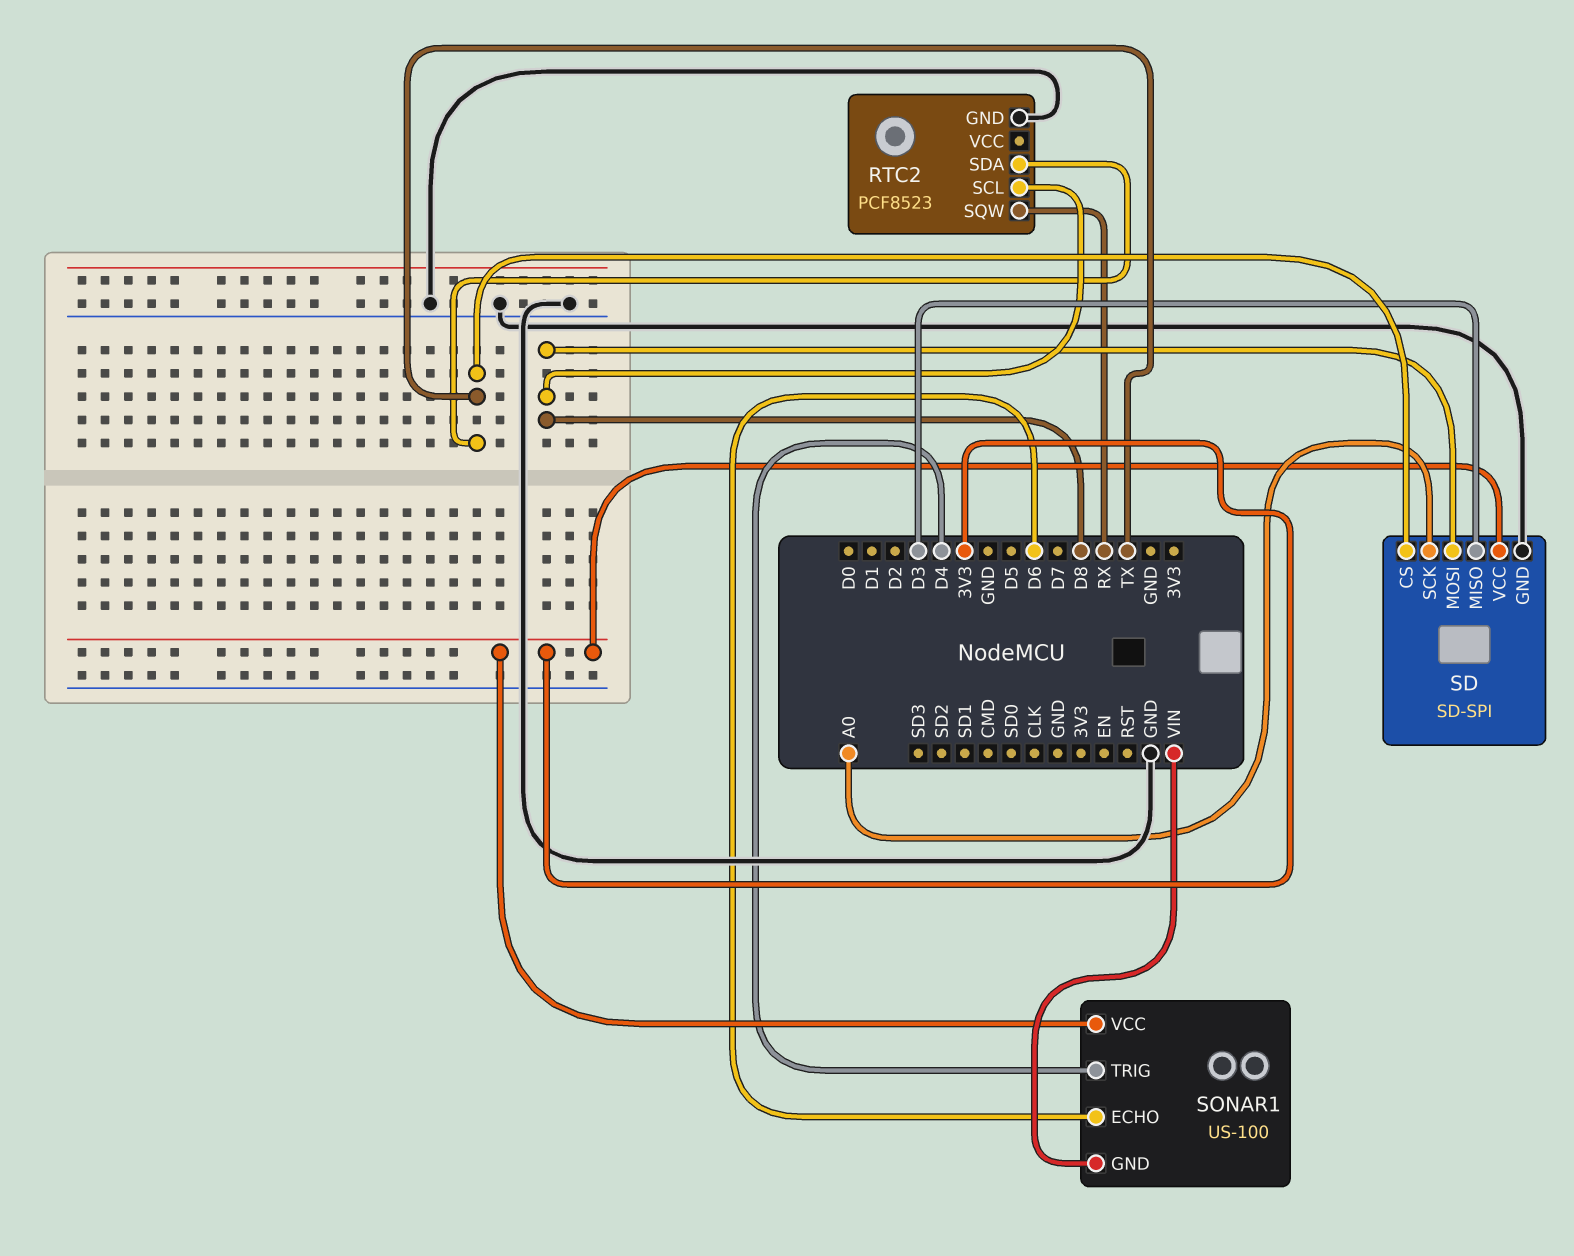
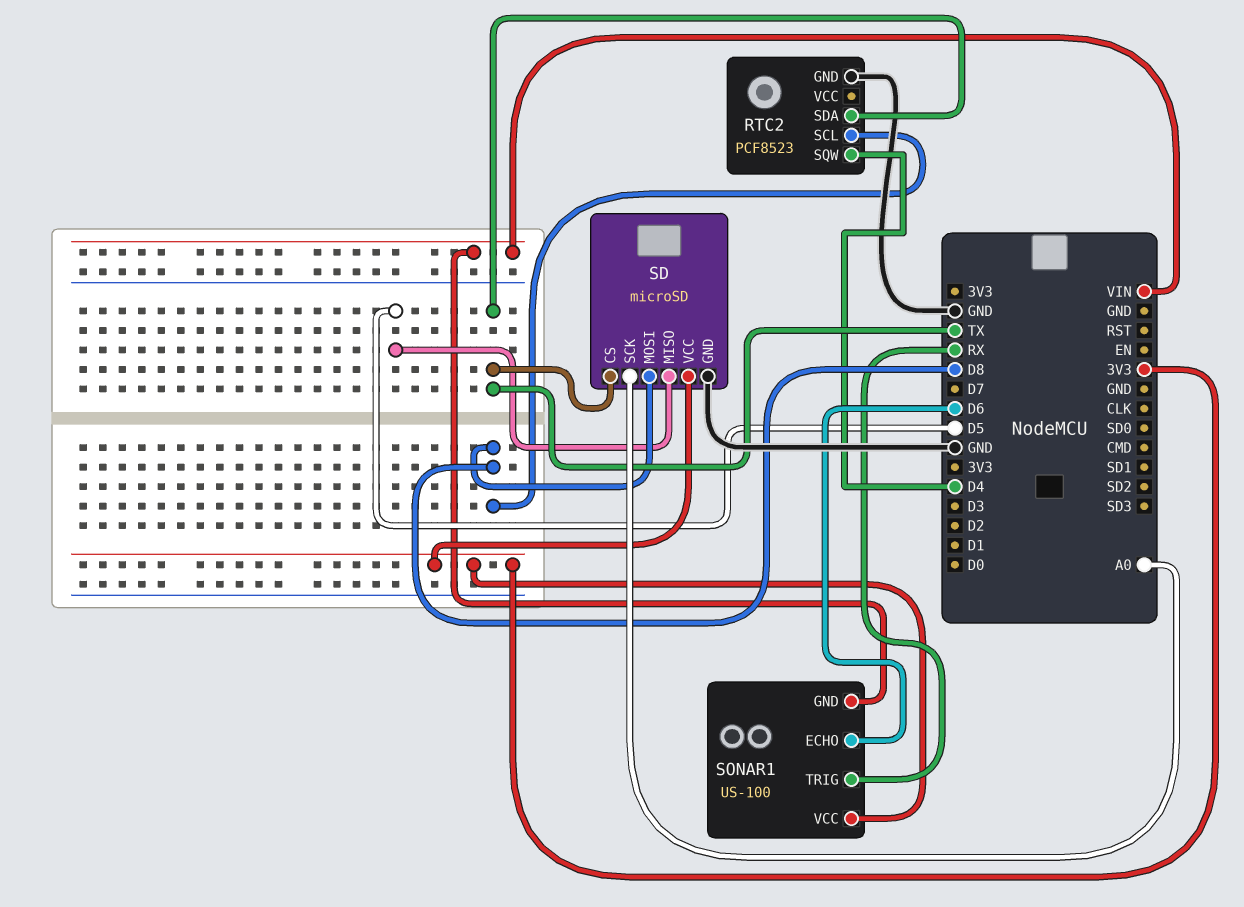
RTC2 pin SQW: RX -> D4
SD: SD-SPI -> microSD
SD pin MISO: D3 -> D5
SONAR1 pin TRIG: D4 -> RX

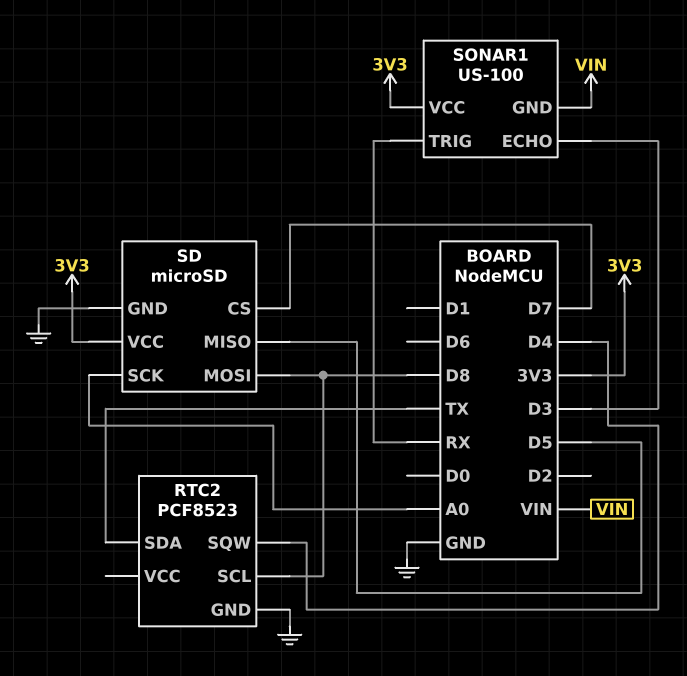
SD pin CS: TX -> D7
SONAR1 pin ECHO: D6 -> D3

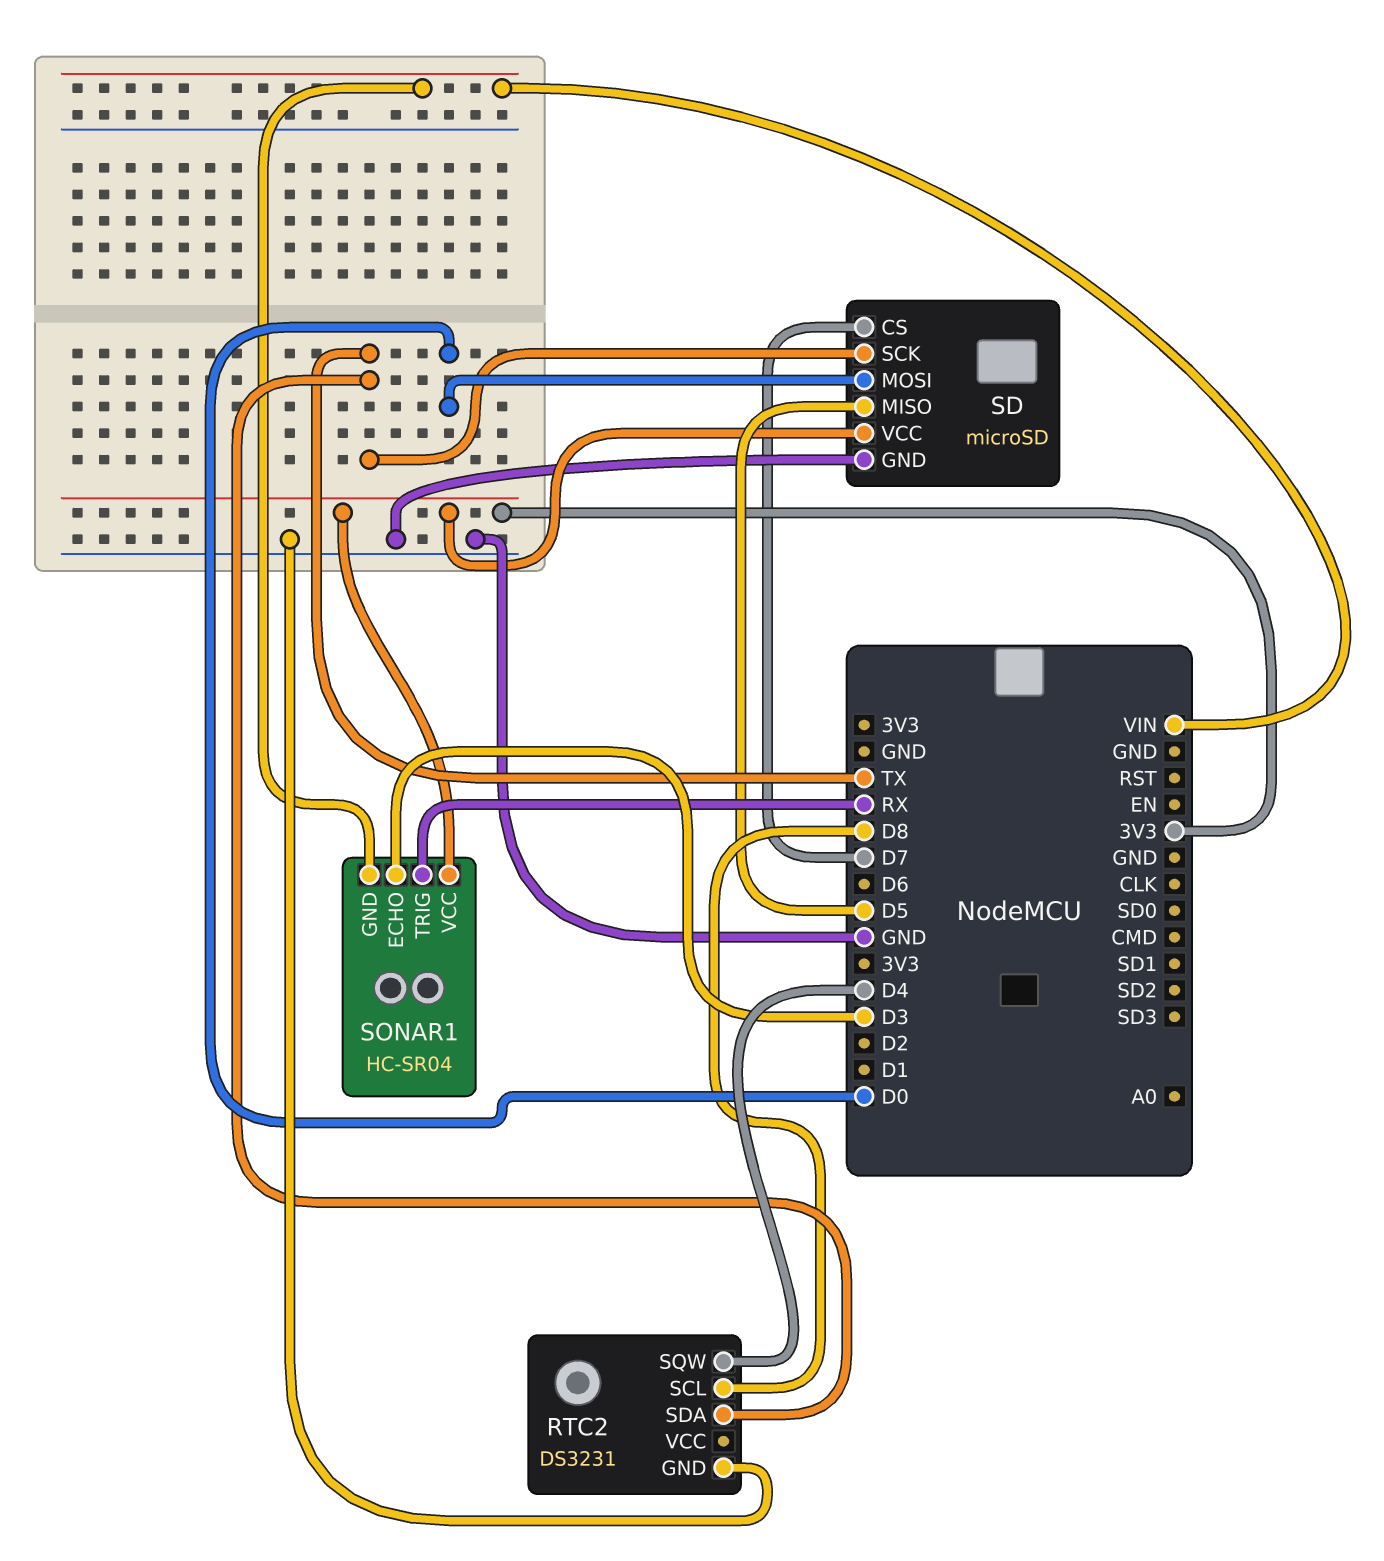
RTC2: PCF8523 -> DS3231
SD pin MOSI: D8 -> D0
SD pin SCK: A0 -> TX
SONAR1: US-100 -> HC-SR04

